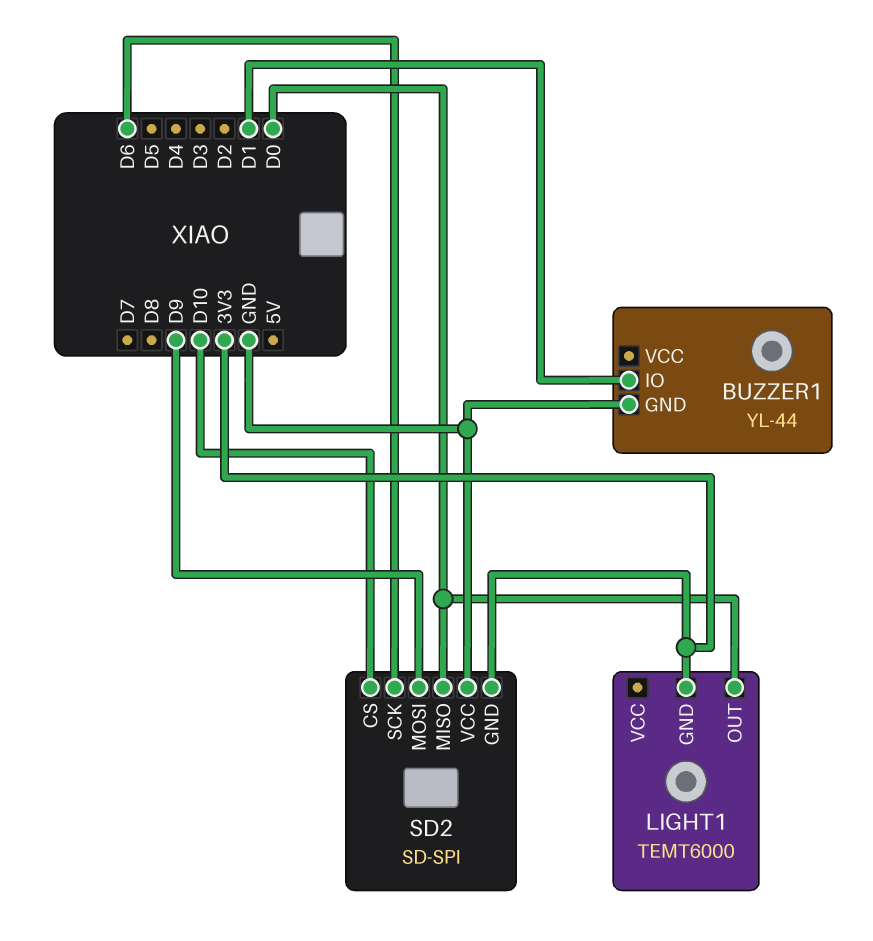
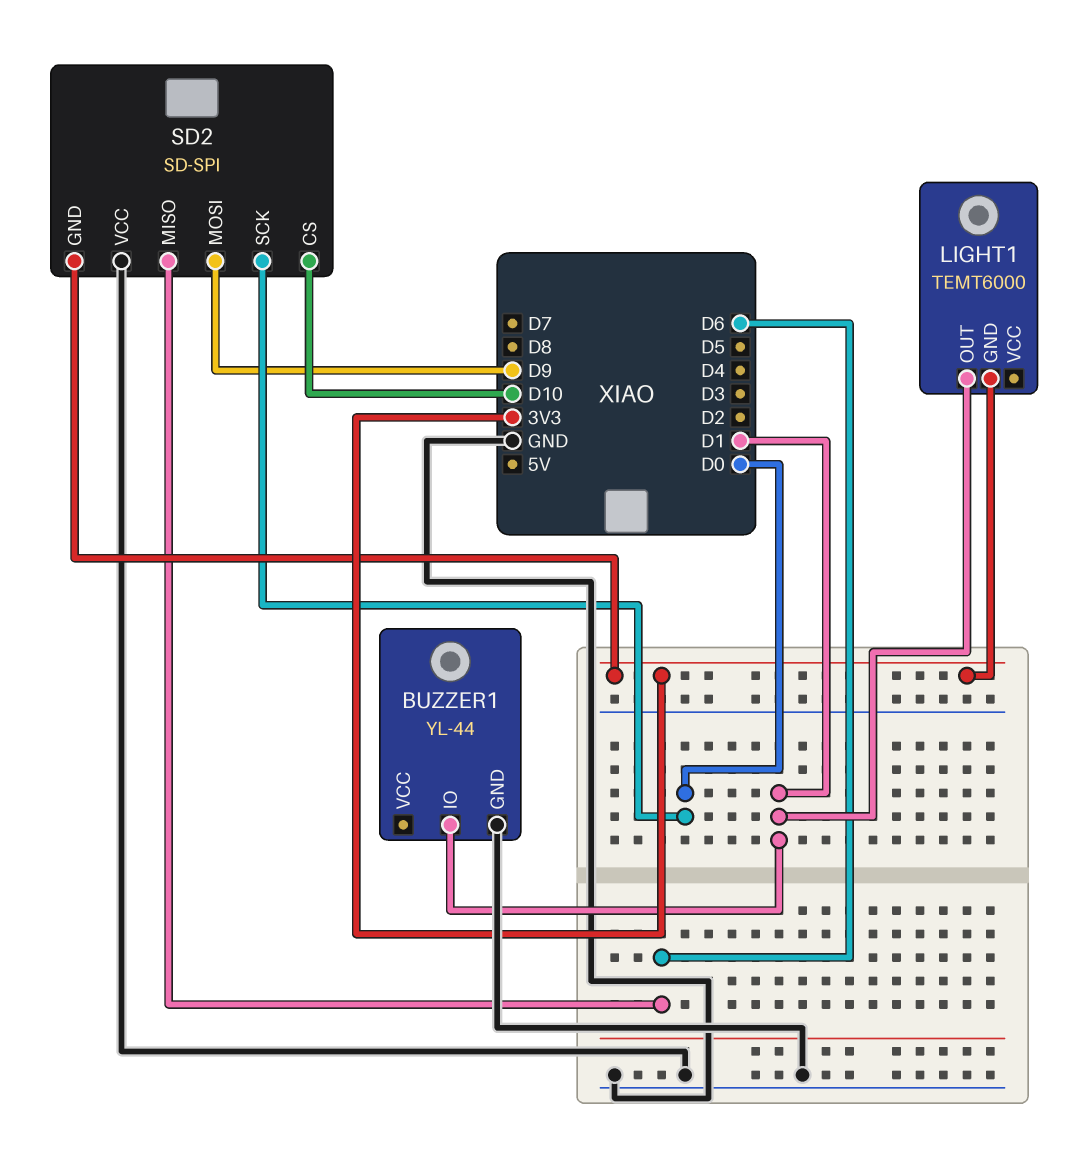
LIGHT1 pin OUT: D0 -> D1
SD2 pin MISO: D0 -> D6
SD2 pin SCK: D6 -> D0

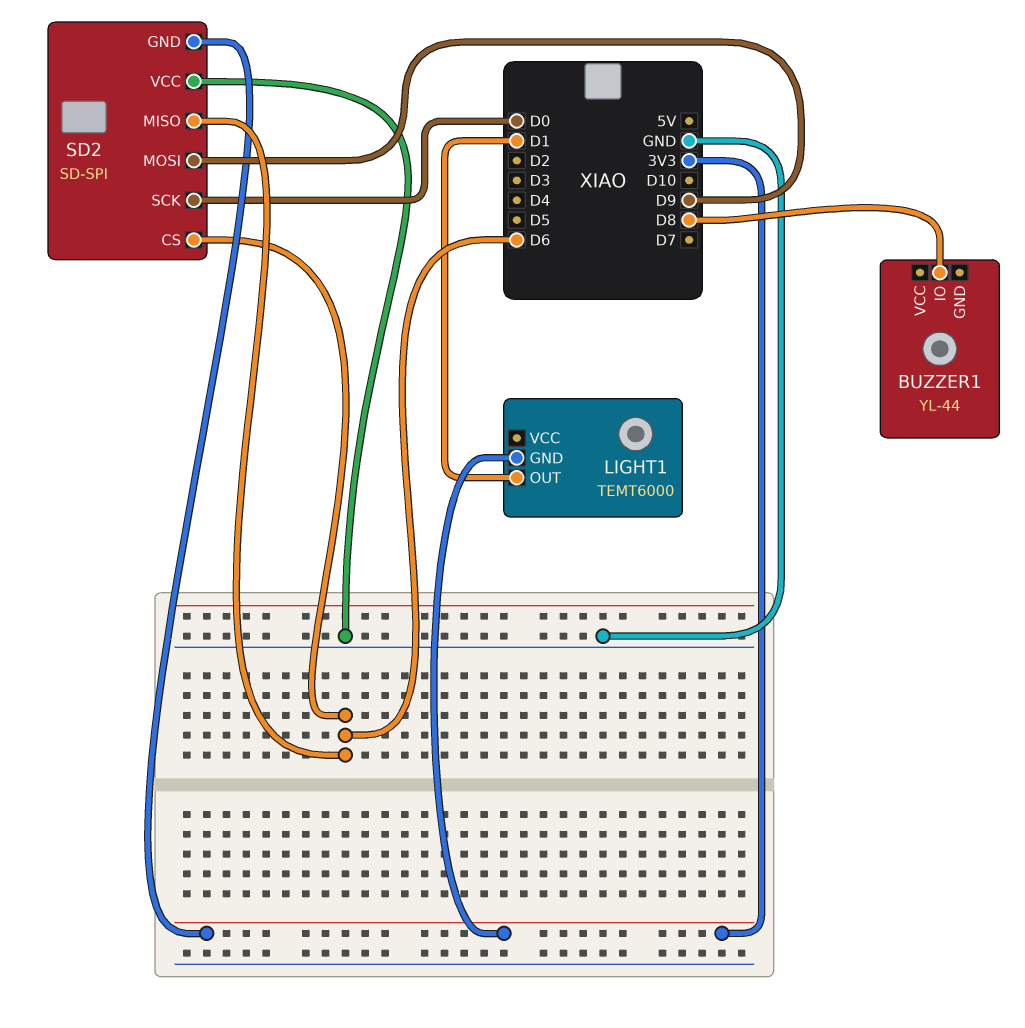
BUZZER1 pin GND: GND -> none
BUZZER1 pin IO: D1 -> D8
SD2 pin CS: D10 -> D6

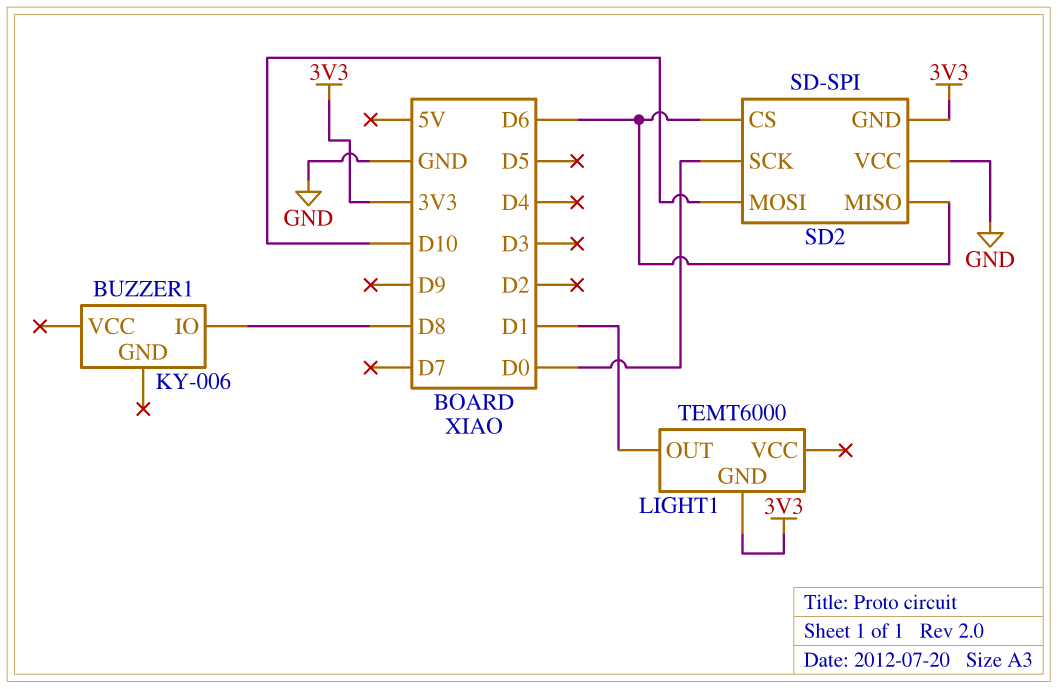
BUZZER1: YL-44 -> KY-006
SD2 pin MOSI: D9 -> D10

